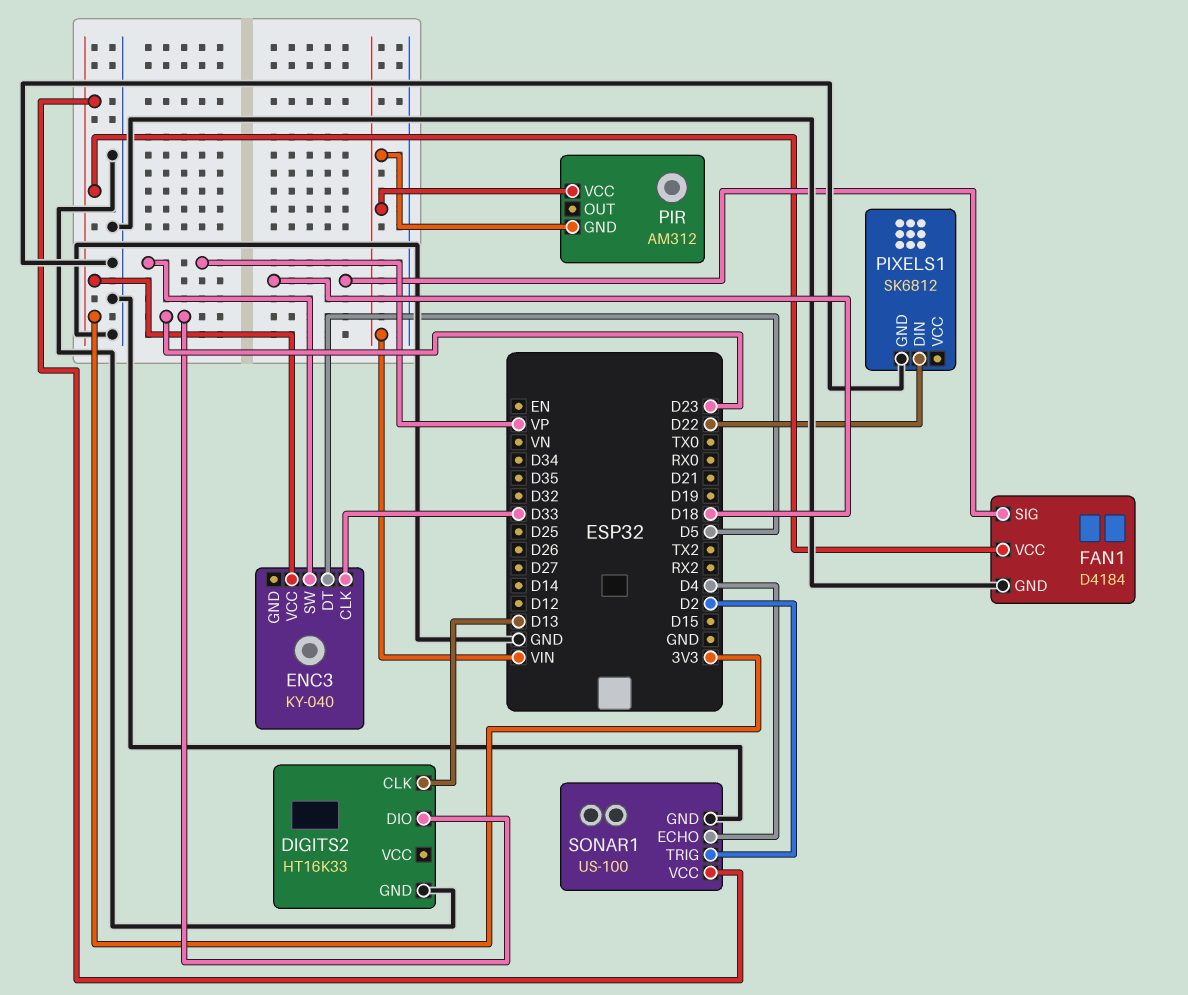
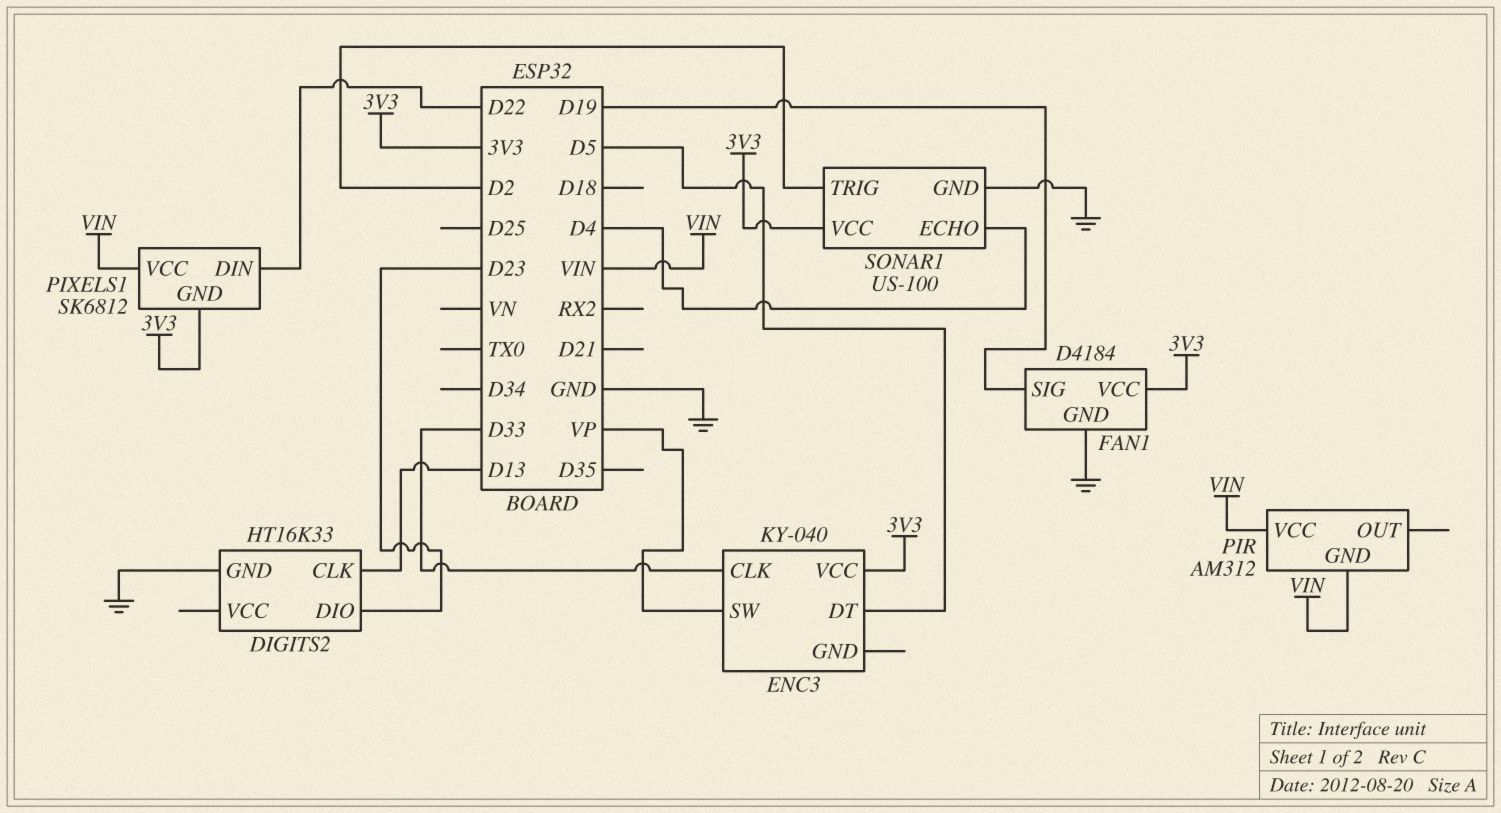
FAN1 pin SIG: D18 -> D19
PIXELS1 pin GND: GND -> 3V3
PIXELS1 pin VCC: none -> VIN

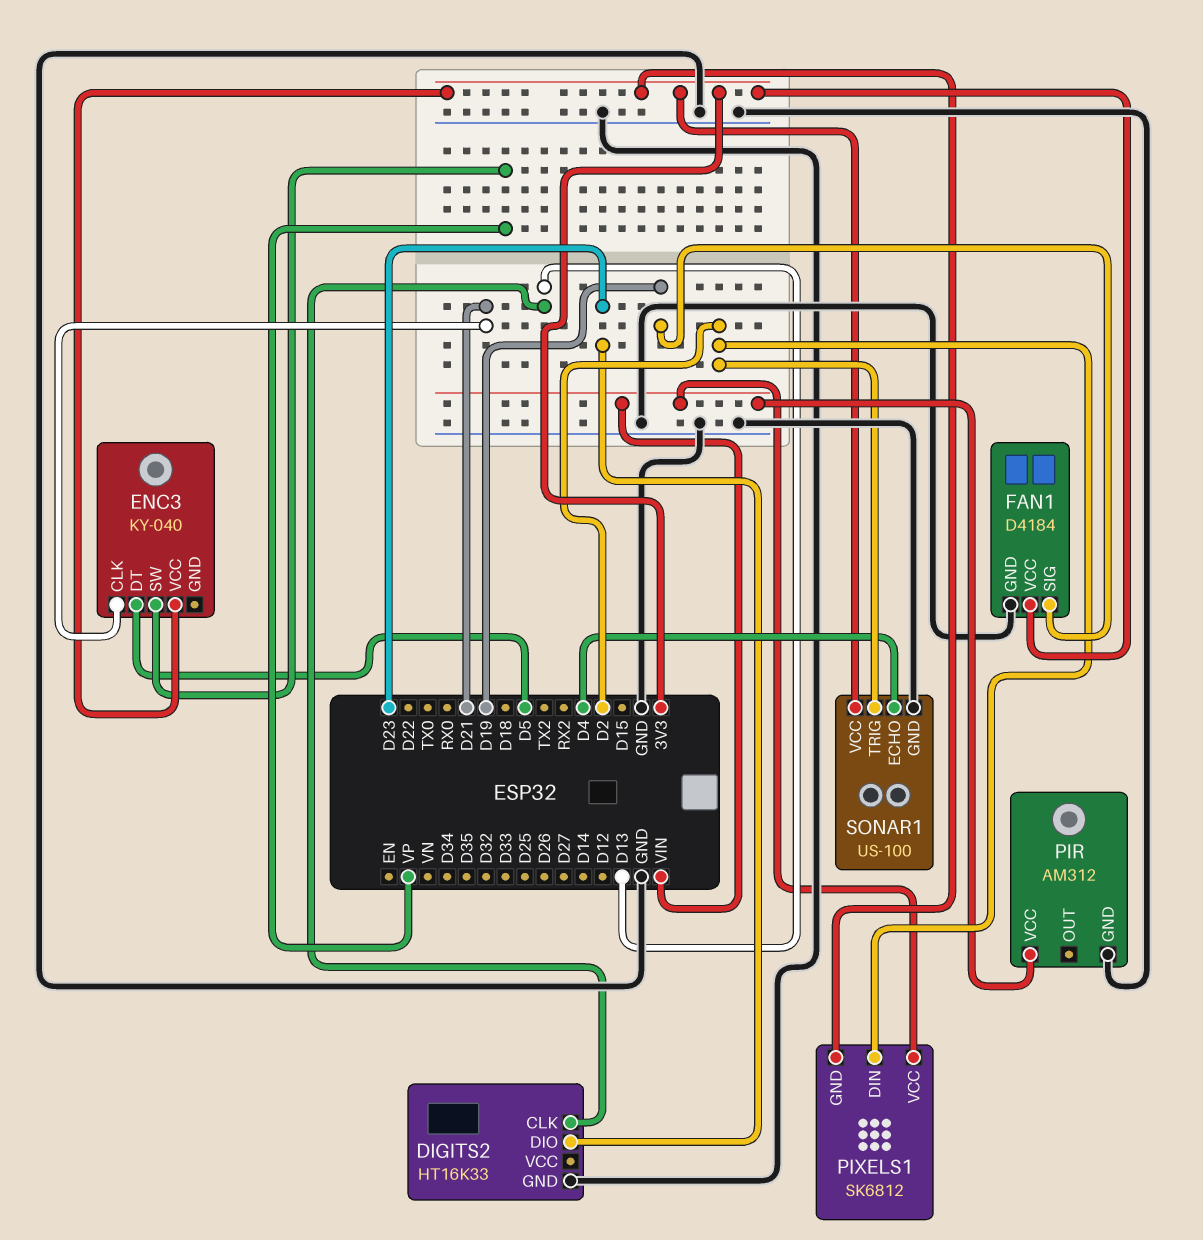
ENC3 pin CLK: D33 -> D21
PIR pin GND: VIN -> GND
PIXELS1 pin DIN: D22 -> D2

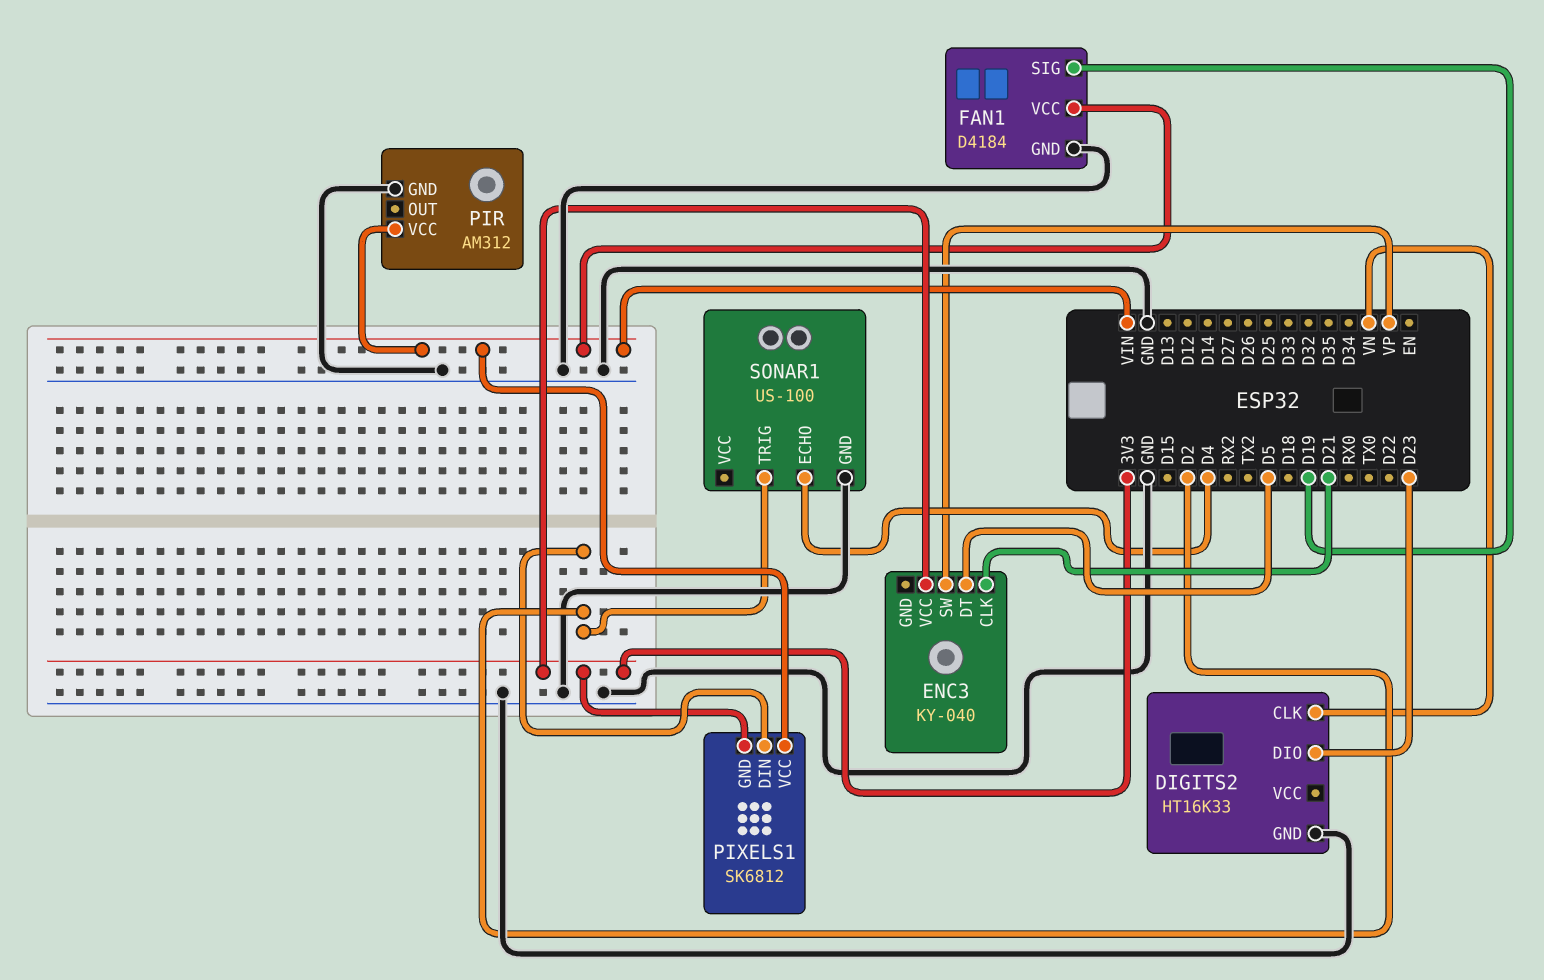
DIGITS2 pin CLK: D13 -> VN
FAN1 pin VCC: 3V3 -> VIN
SONAR1 pin VCC: 3V3 -> none

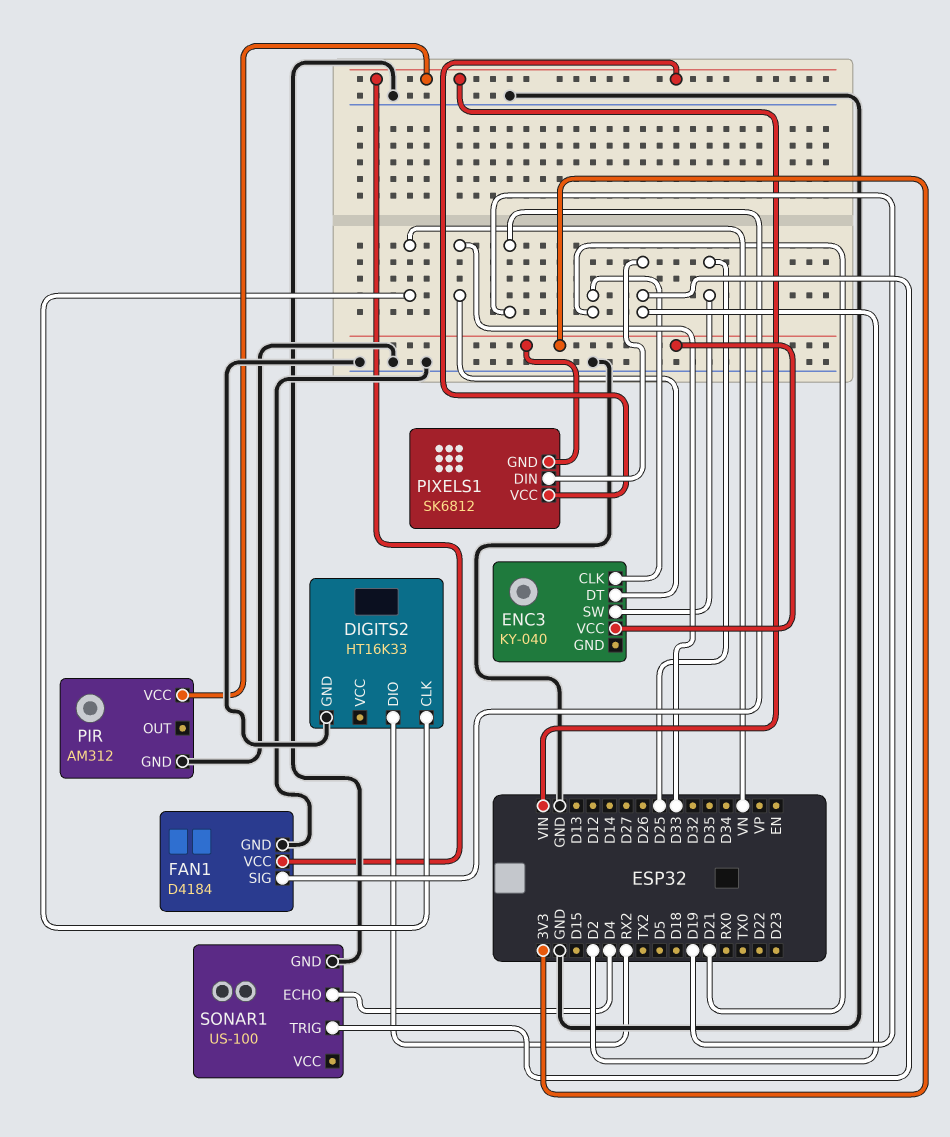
DIGITS2 pin DIO: D23 -> RX2
ENC3 pin DT: D5 -> D33
ENC3 pin SW: VP -> D25

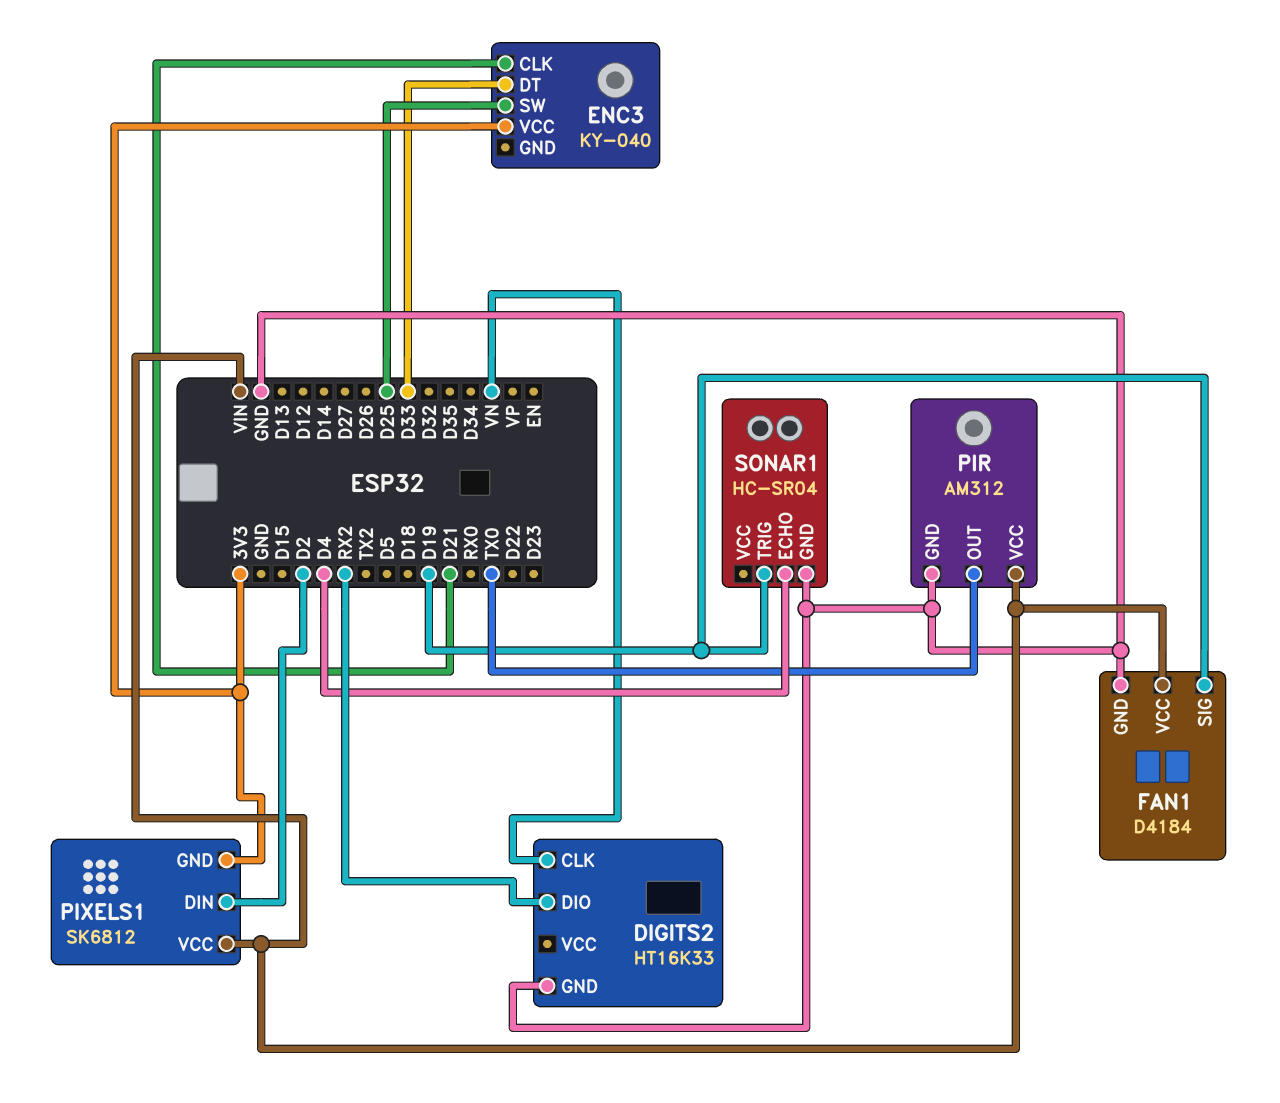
PIR pin OUT: none -> TX0
SONAR1: US-100 -> HC-SR04
SONAR1 pin TRIG: D2 -> D19

